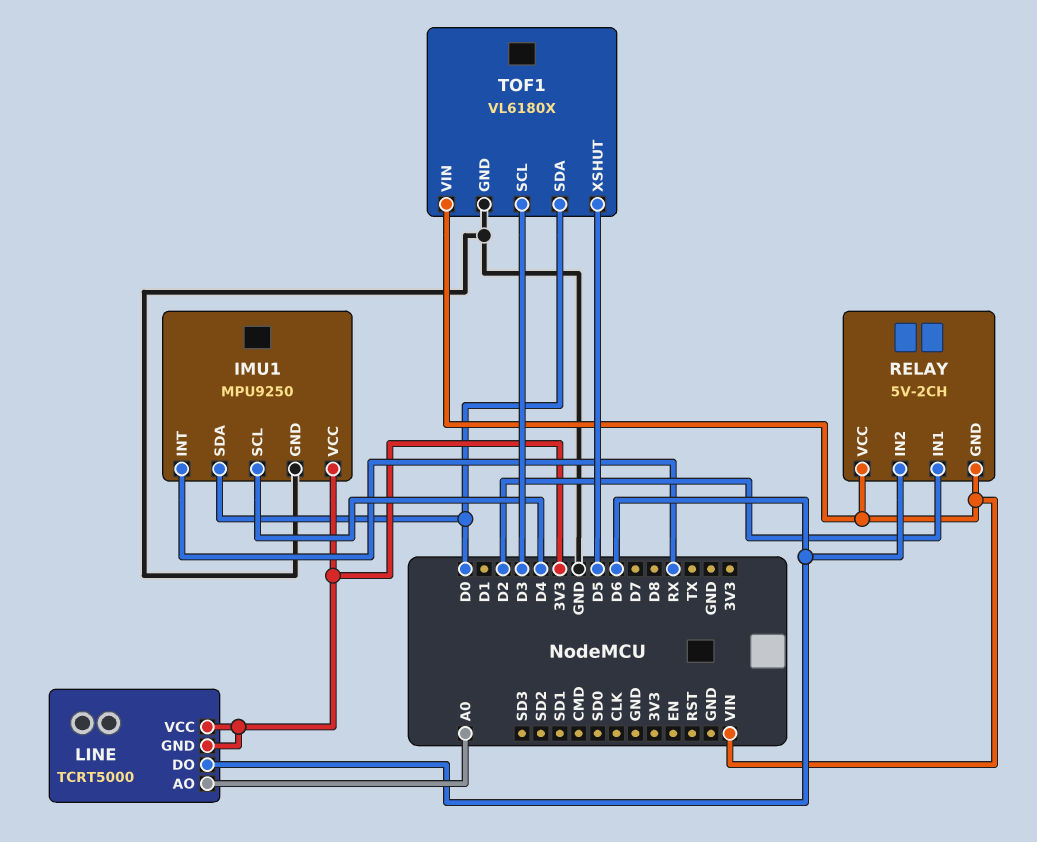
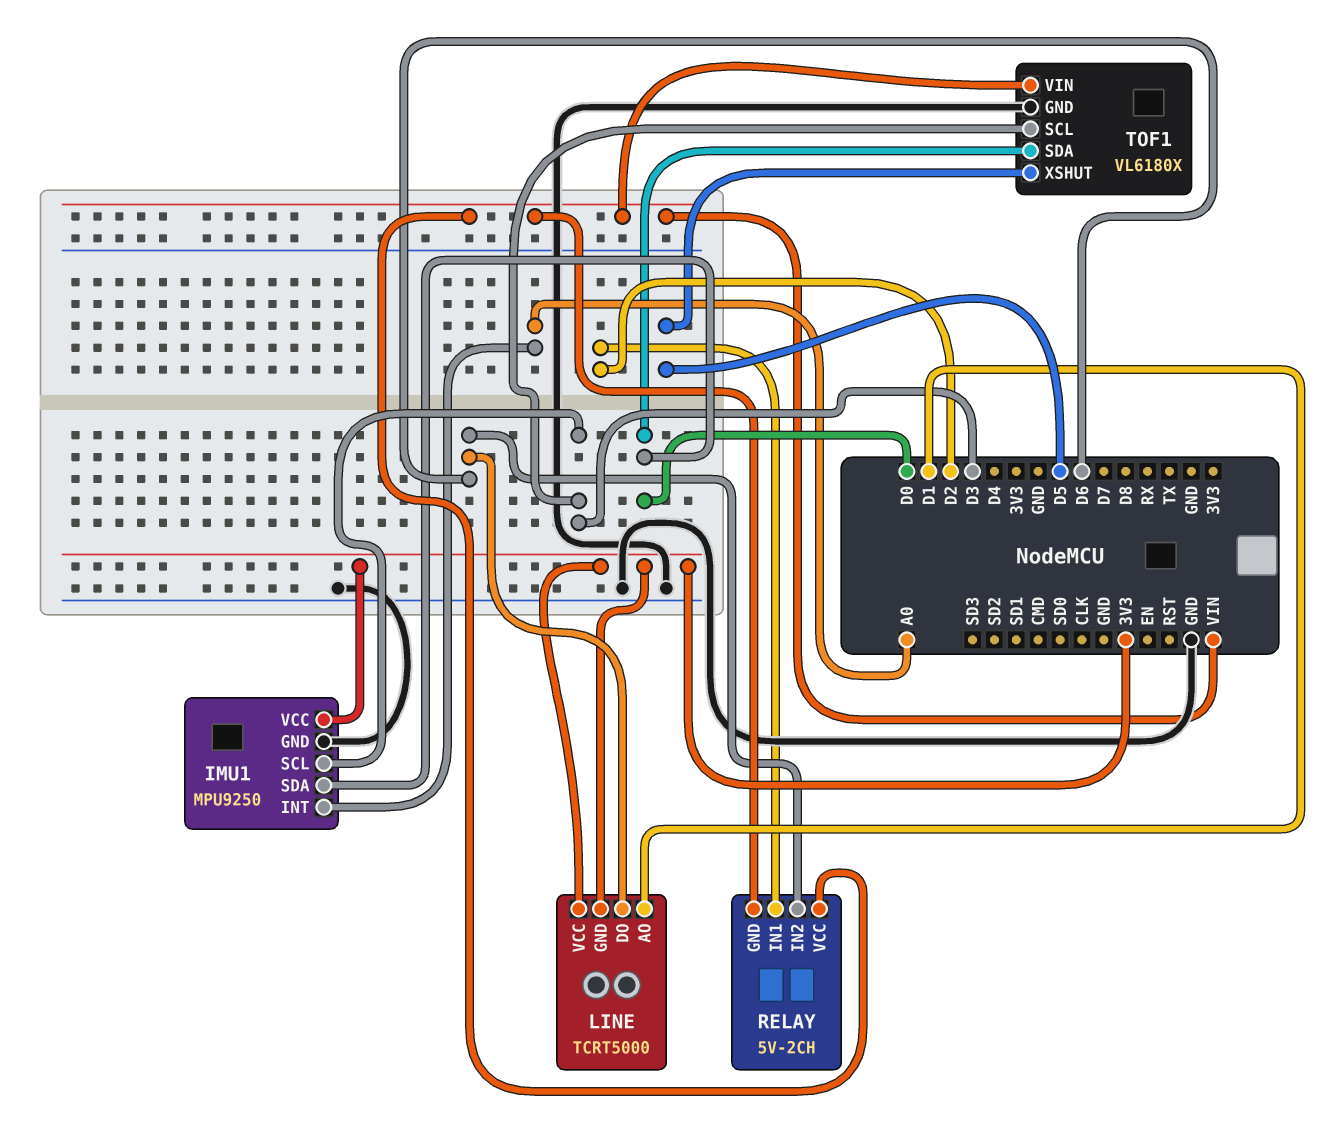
IMU1 pin INT: RX -> A0
IMU1 pin SCL: D4 -> D3
LINE pin AO: A0 -> D1

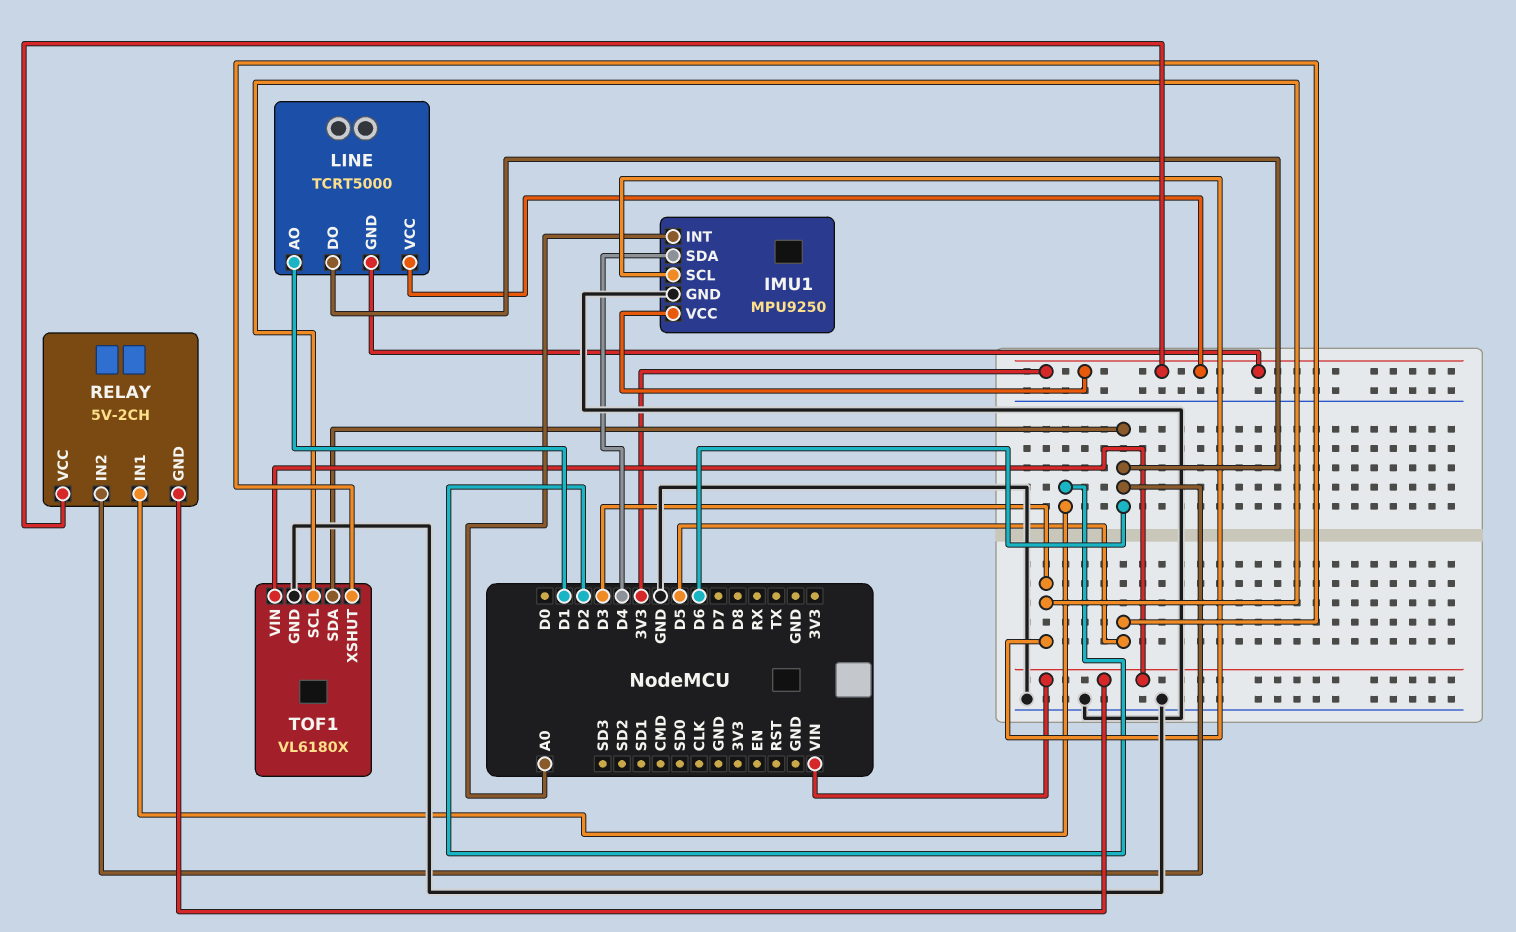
IMU1 pin SDA: D0 -> D4
RELAY pin VCC: VIN -> 3V3
TOF1 pin SDA: D0 -> D6

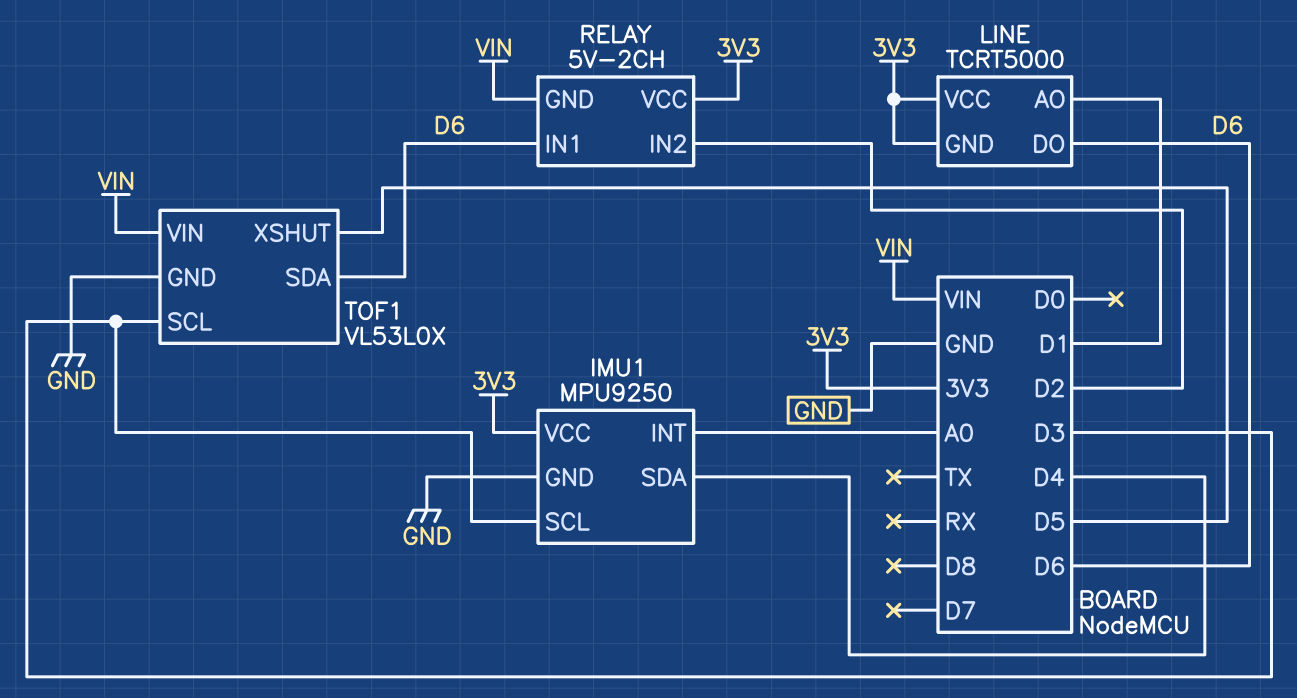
RELAY pin IN1: D2 -> D6
RELAY pin IN2: D6 -> D2
TOF1: VL6180X -> VL53L0X

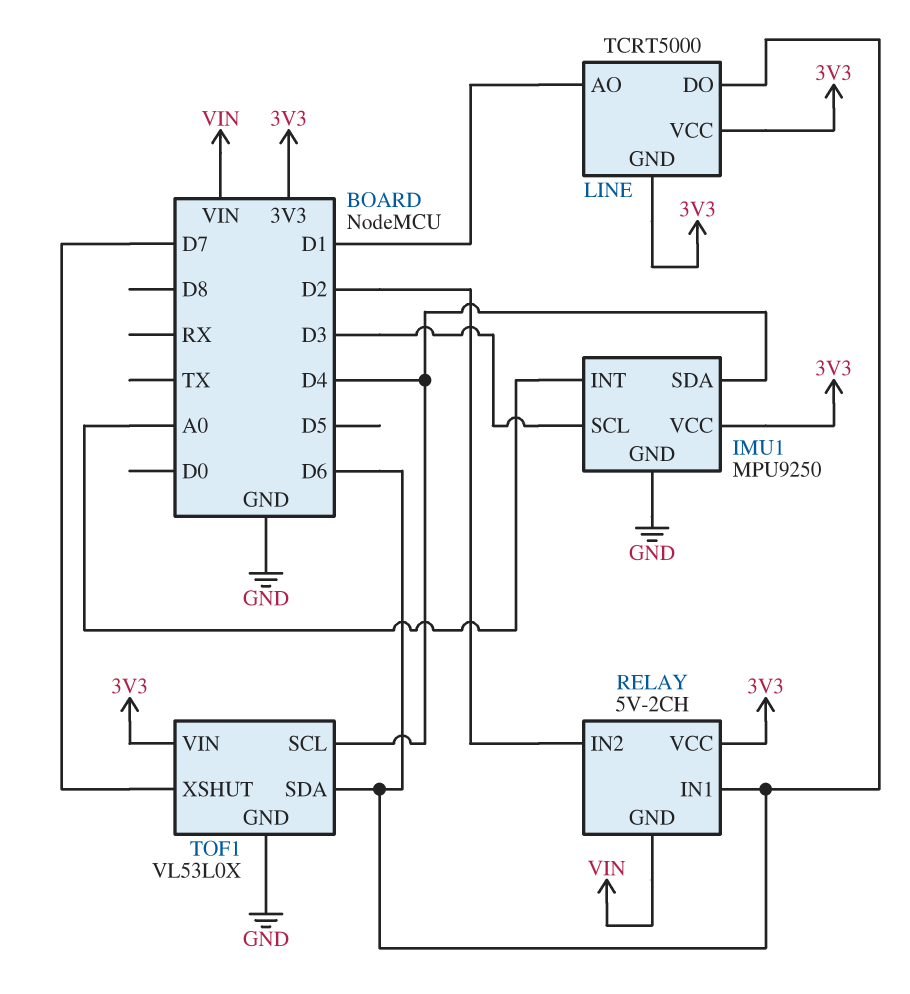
TOF1 pin SCL: D3 -> D4
TOF1 pin VIN: VIN -> 3V3
TOF1 pin XSHUT: D5 -> D7

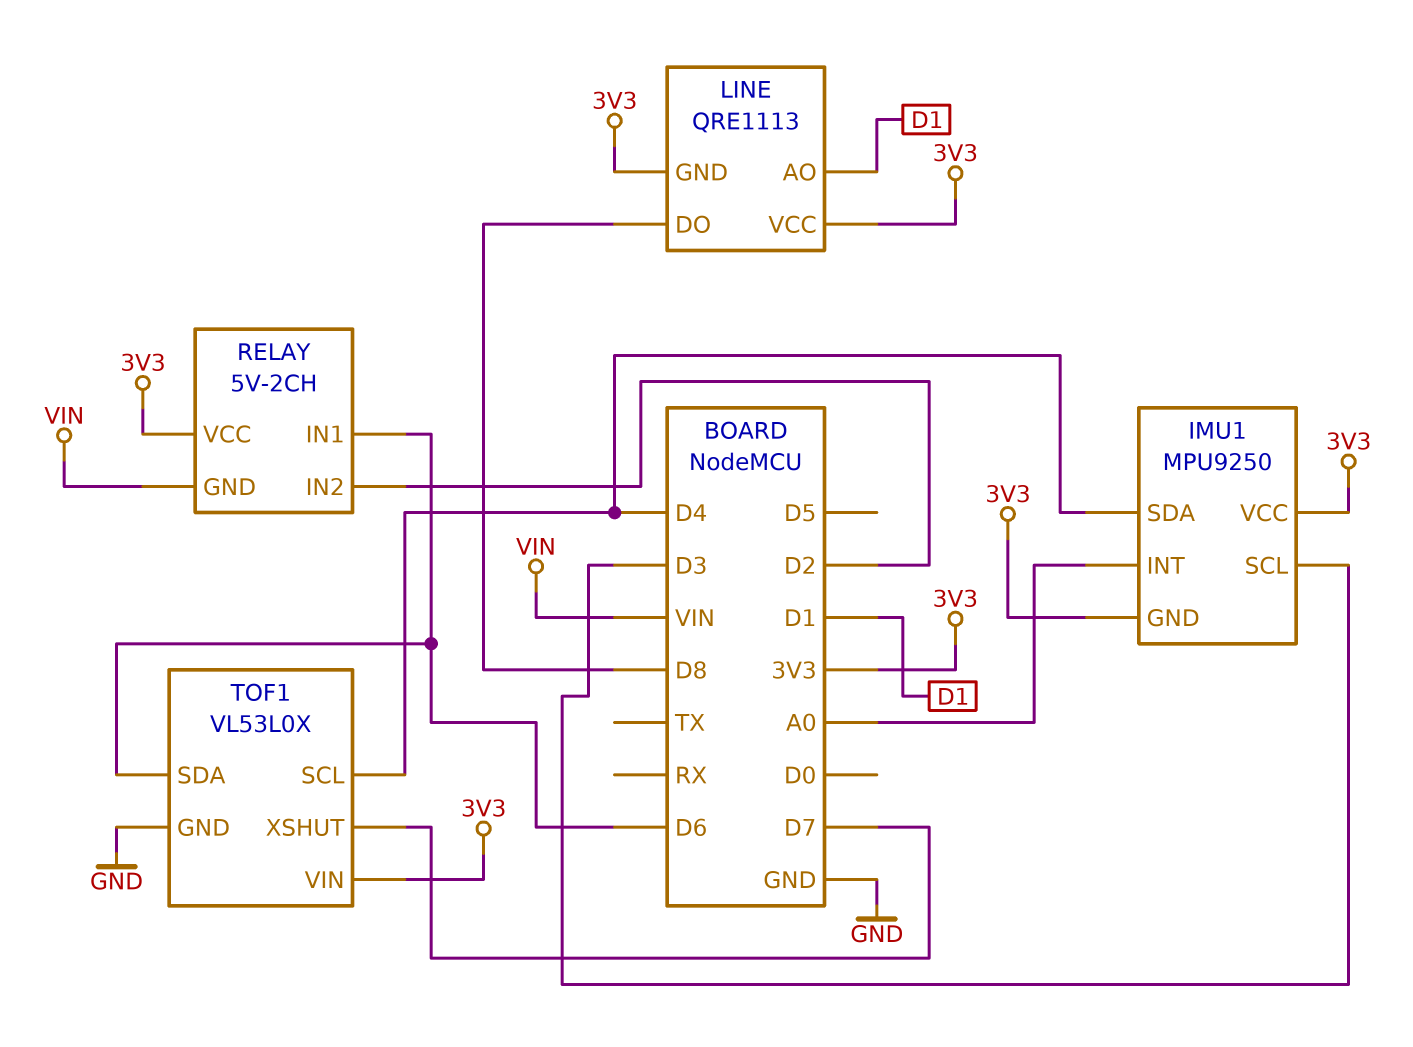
IMU1 pin GND: GND -> 3V3
LINE: TCRT5000 -> QRE1113
LINE pin DO: D6 -> D8

